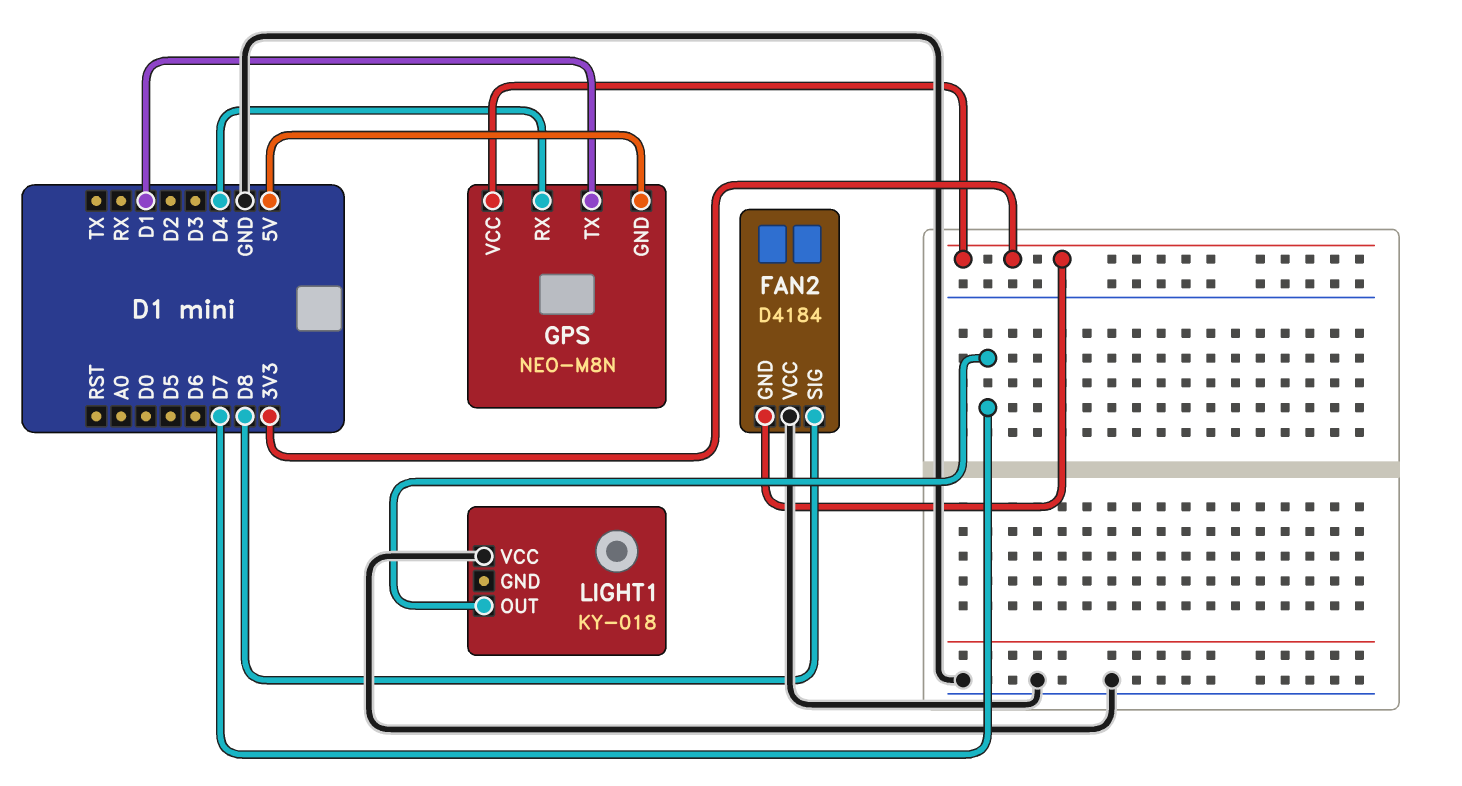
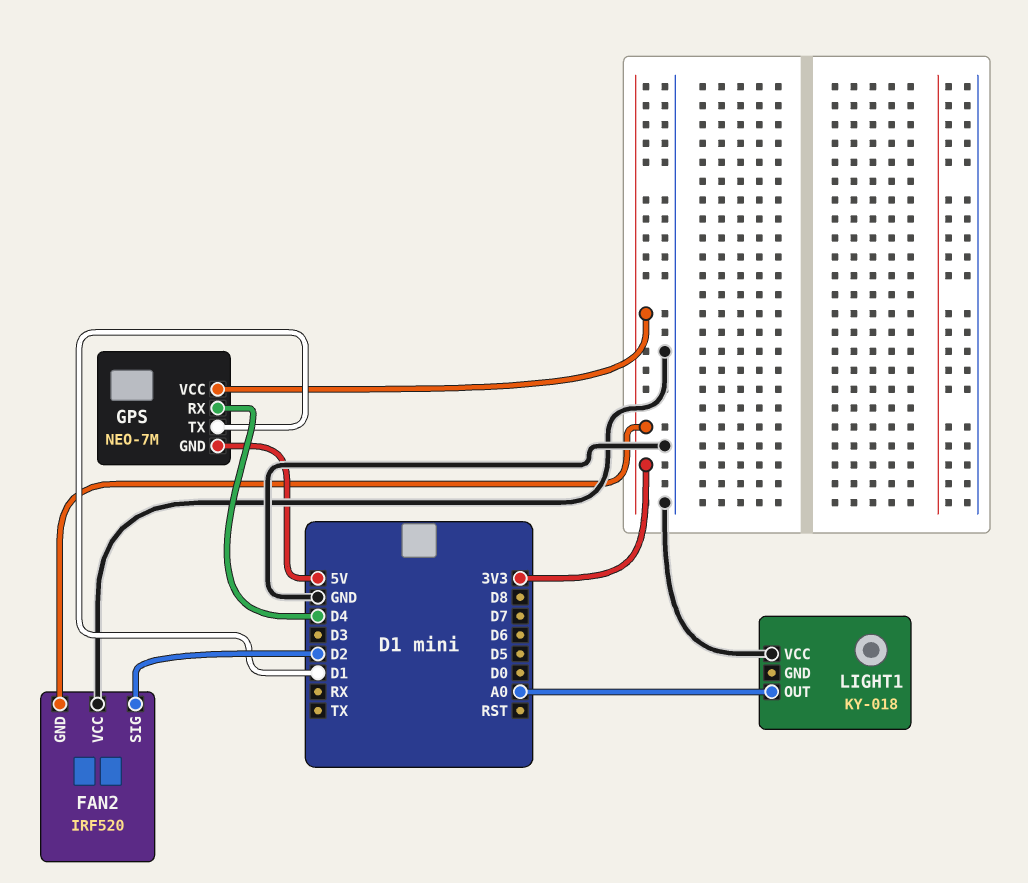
FAN2: D4184 -> IRF520
FAN2 pin SIG: D8 -> D2
GPS: NEO-M8N -> NEO-7M
LIGHT1 pin OUT: D7 -> A0

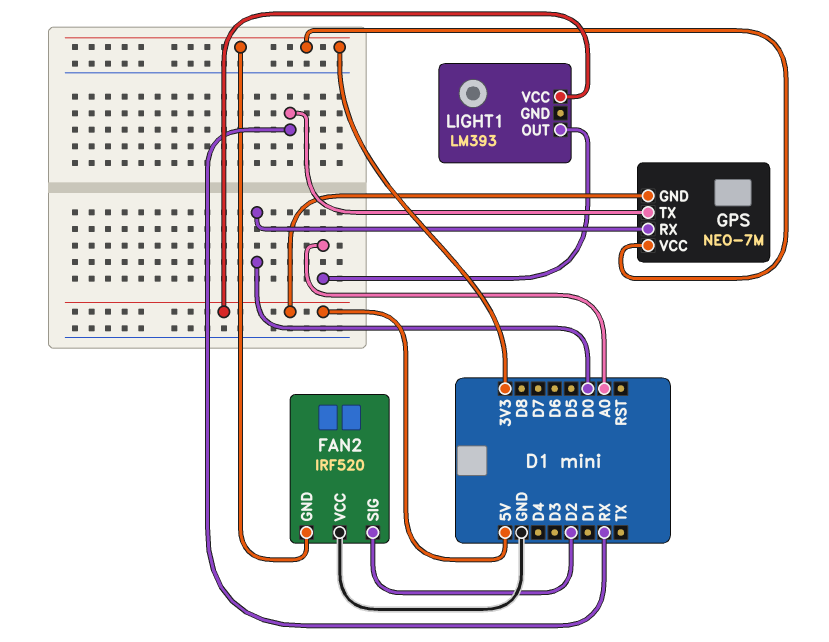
GPS pin RX: D4 -> D0
GPS pin TX: D1 -> RX
LIGHT1: KY-018 -> LM393
LIGHT1 pin VCC: GND -> 5V

